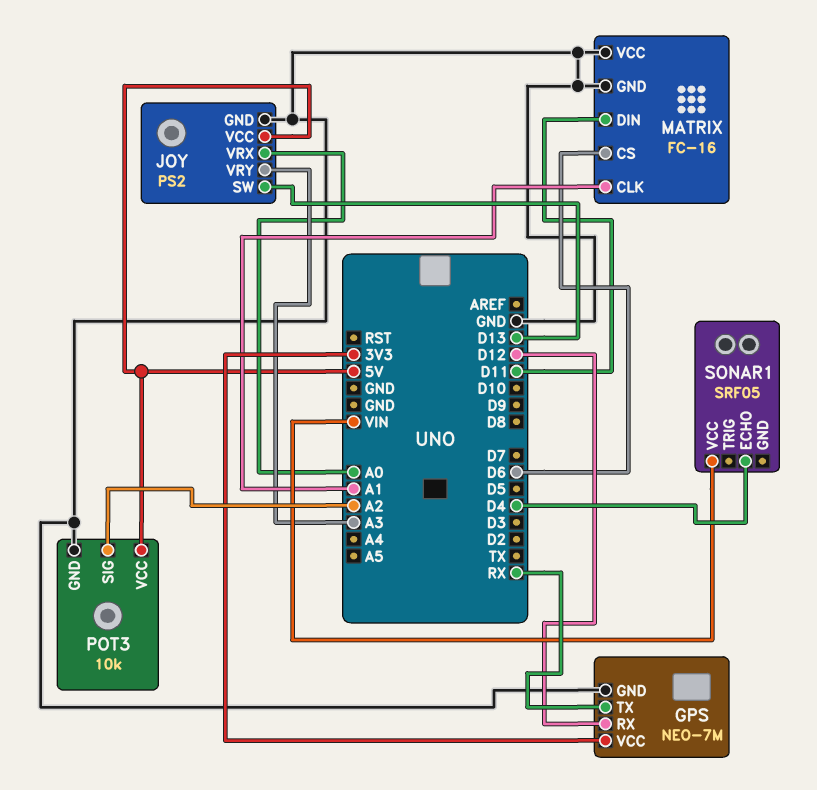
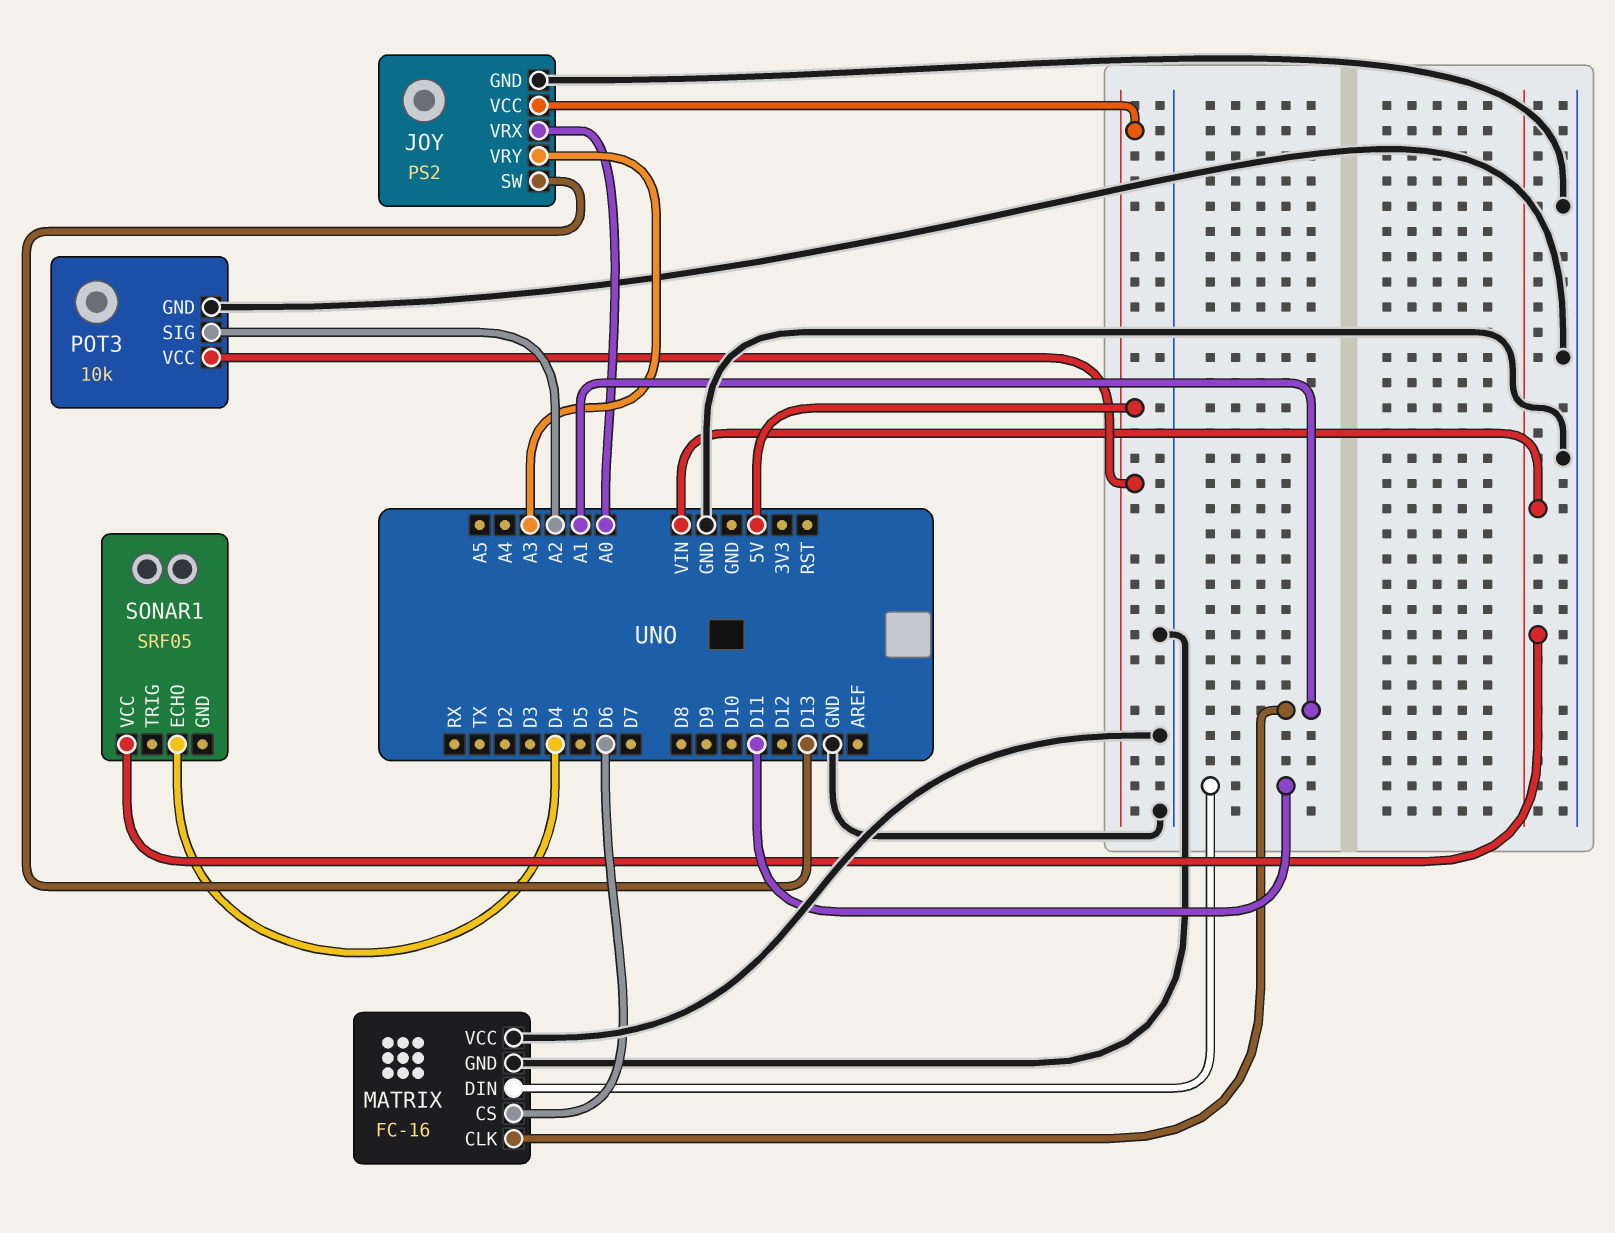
GPS: NEO-7M -> none
GPS pin GND: GND -> none
GPS pin RX: D12 -> none
GPS pin TX: RX -> none
GPS pin VCC: 3V3 -> none

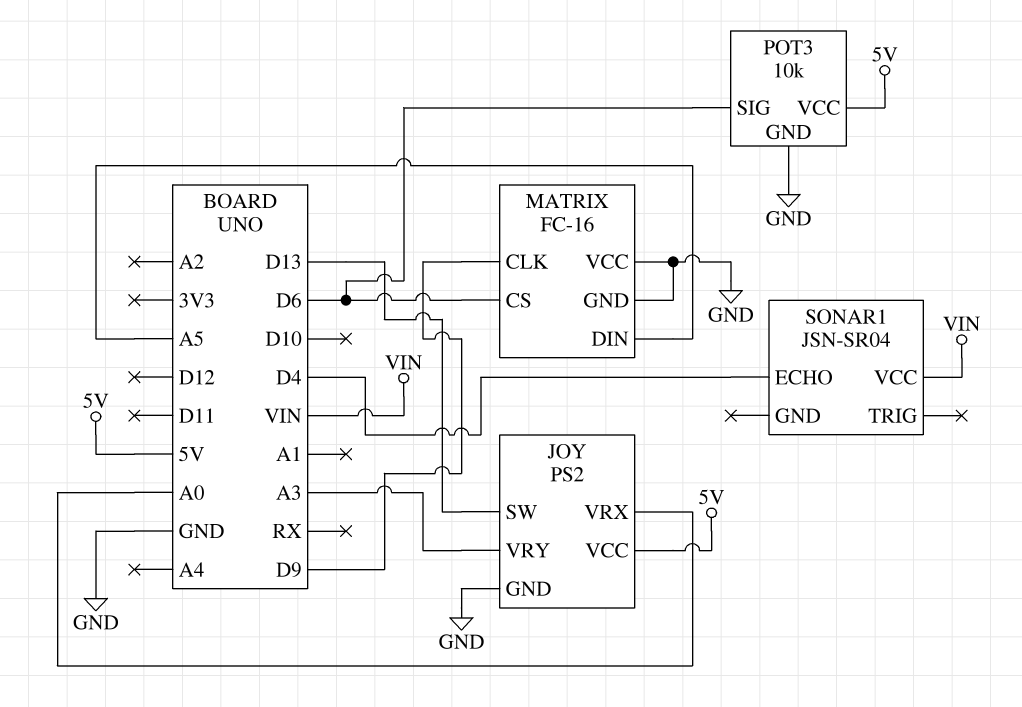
MATRIX pin CLK: A1 -> D9
MATRIX pin DIN: D11 -> A5
POT3 pin SIG: A2 -> D6
SONAR1: SRF05 -> JSN-SR04

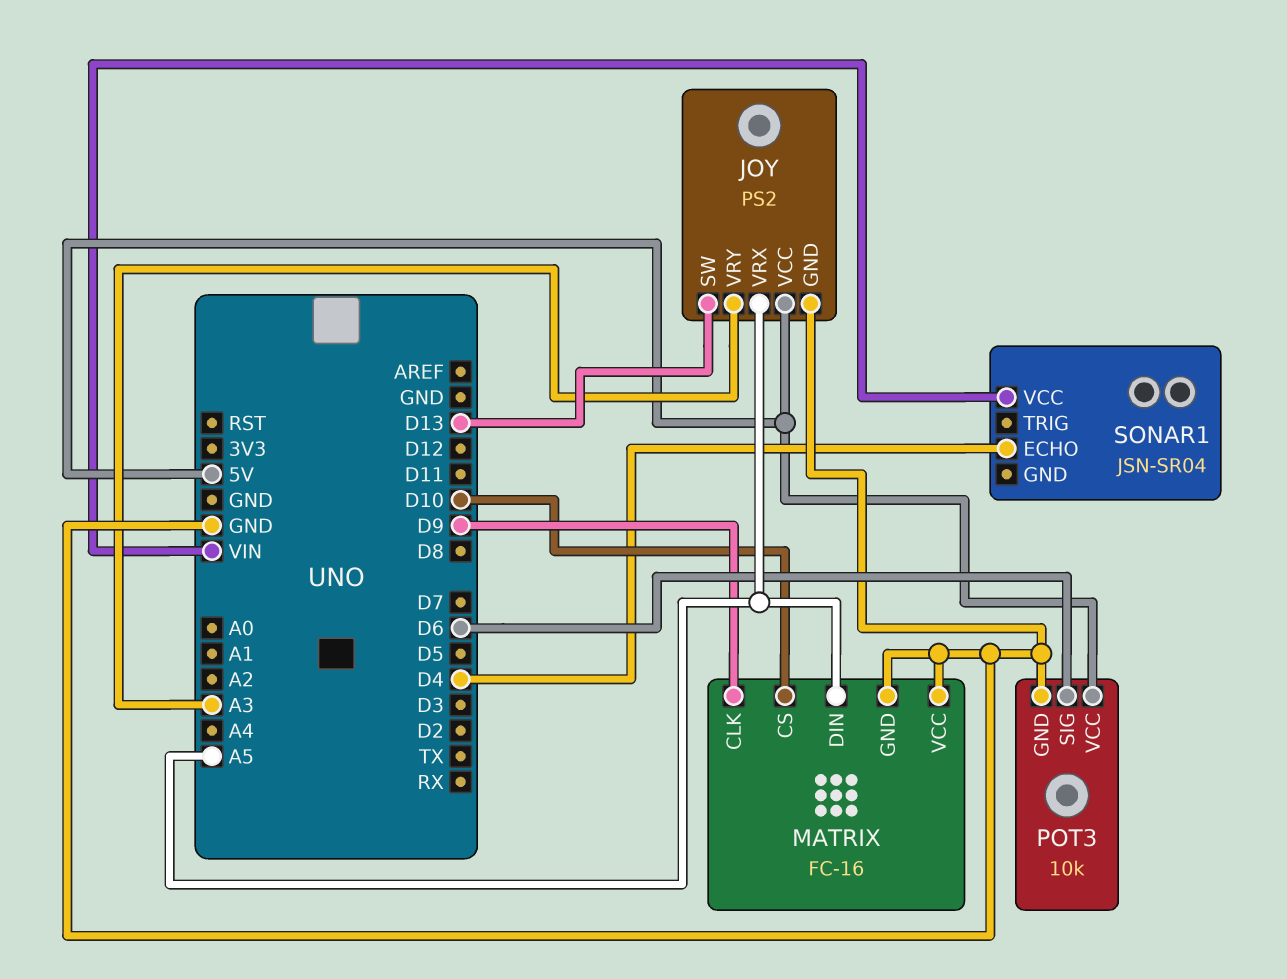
JOY pin VRX: A0 -> A5
MATRIX pin CS: D6 -> D10

